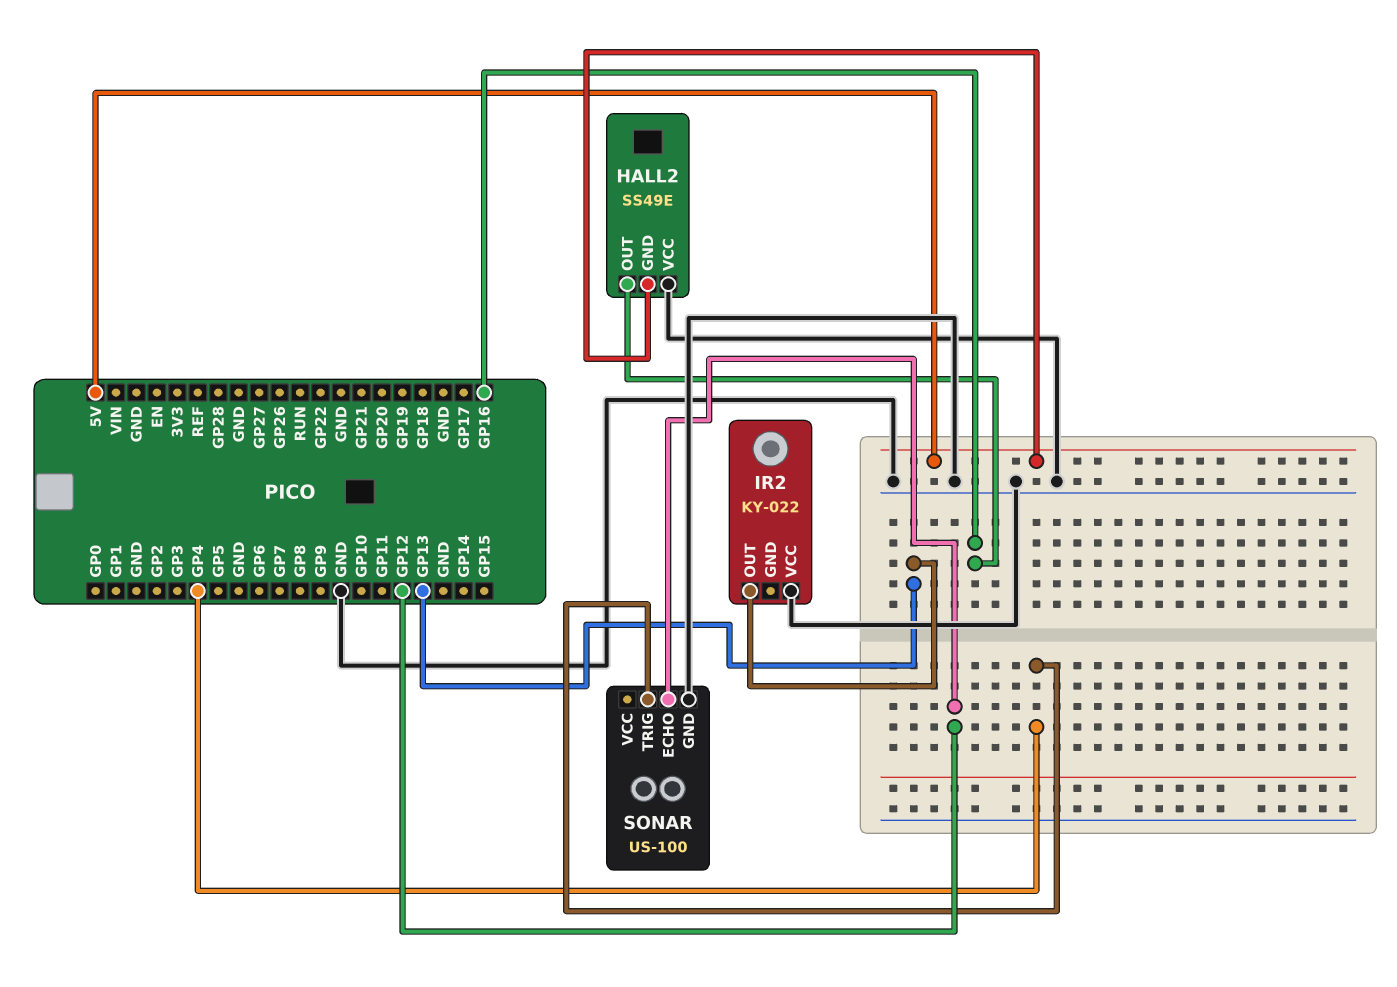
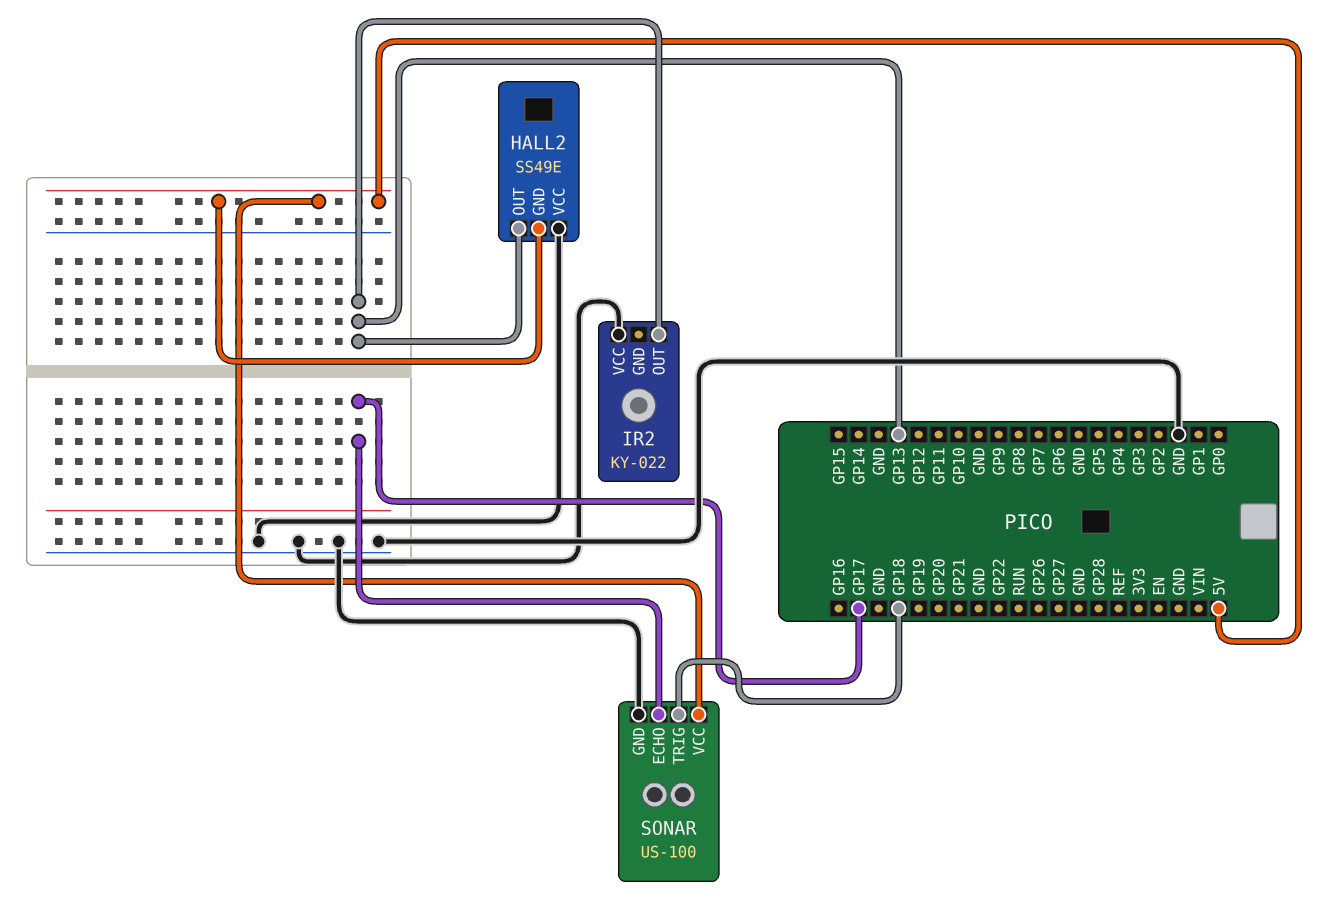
HALL2 pin OUT: GP16 -> GP13
SONAR pin ECHO: GP12 -> GP17
SONAR pin TRIG: GP4 -> GP18
SONAR pin VCC: none -> 5V

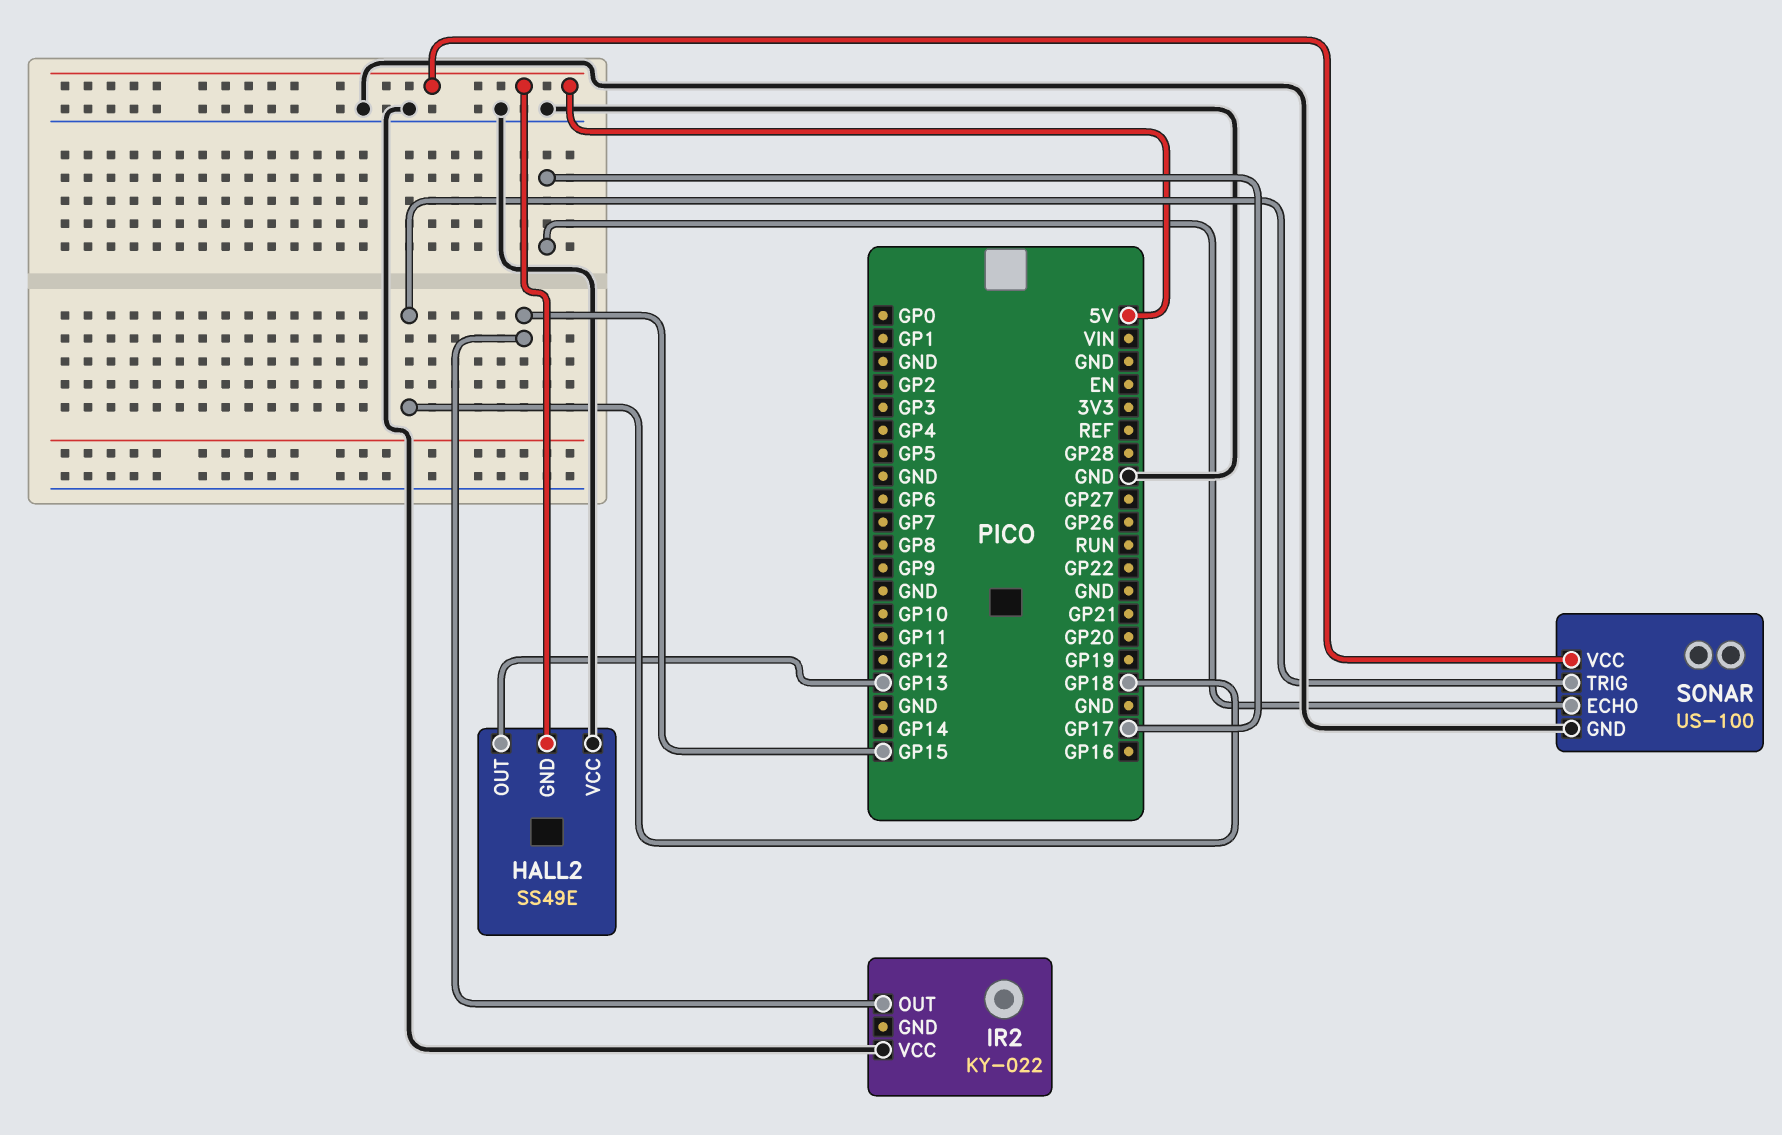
IR2 pin OUT: GP13 -> GP15

